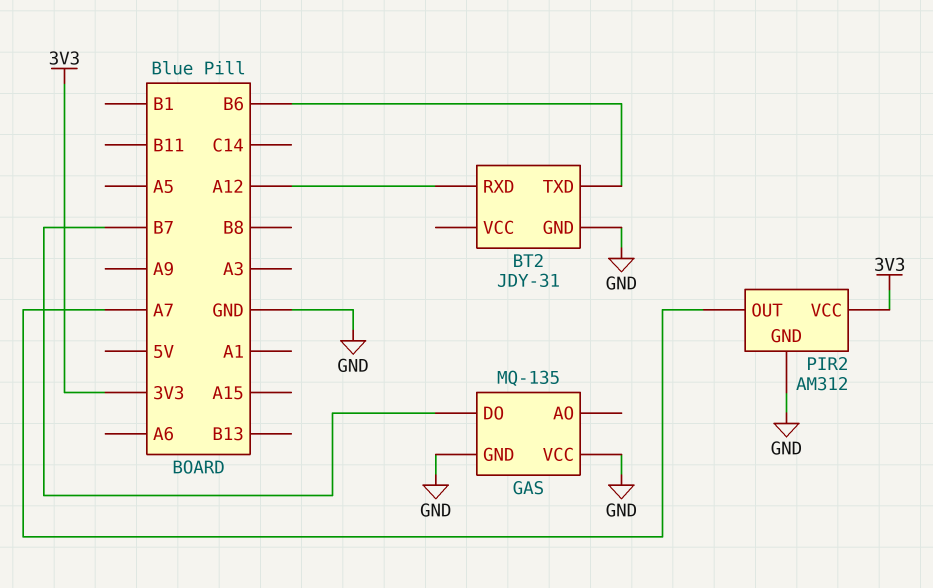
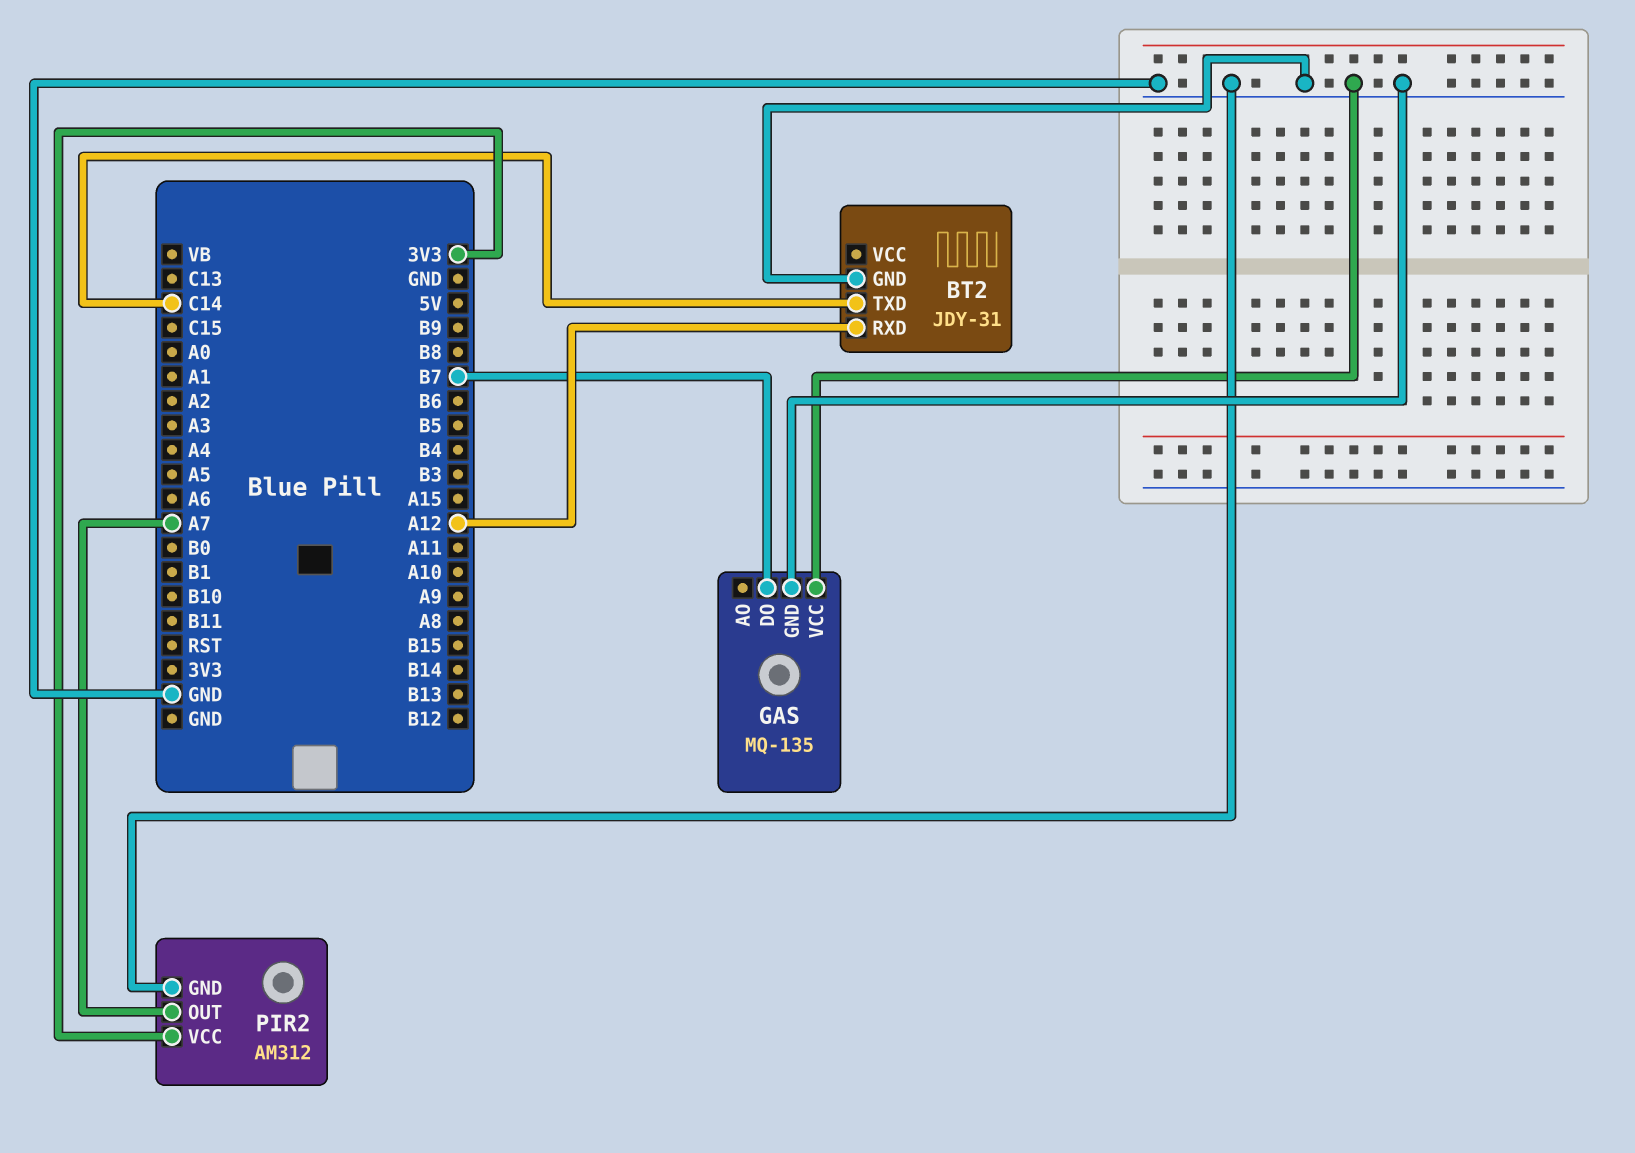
BT2 pin TXD: B6 -> C14

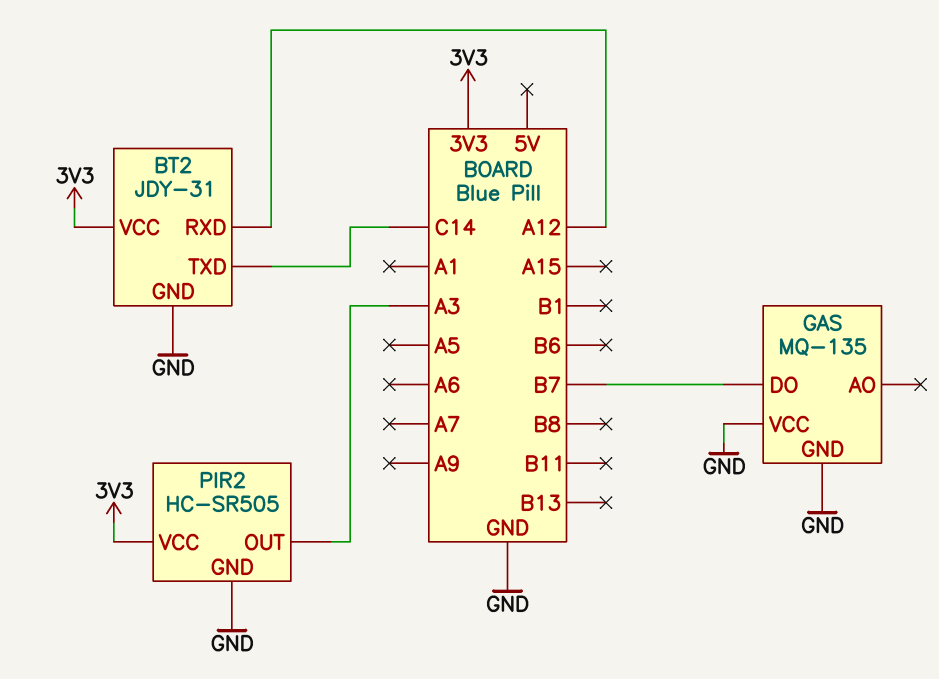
BT2 pin VCC: none -> 3V3
PIR2: AM312 -> HC-SR505
PIR2 pin OUT: A7 -> A3

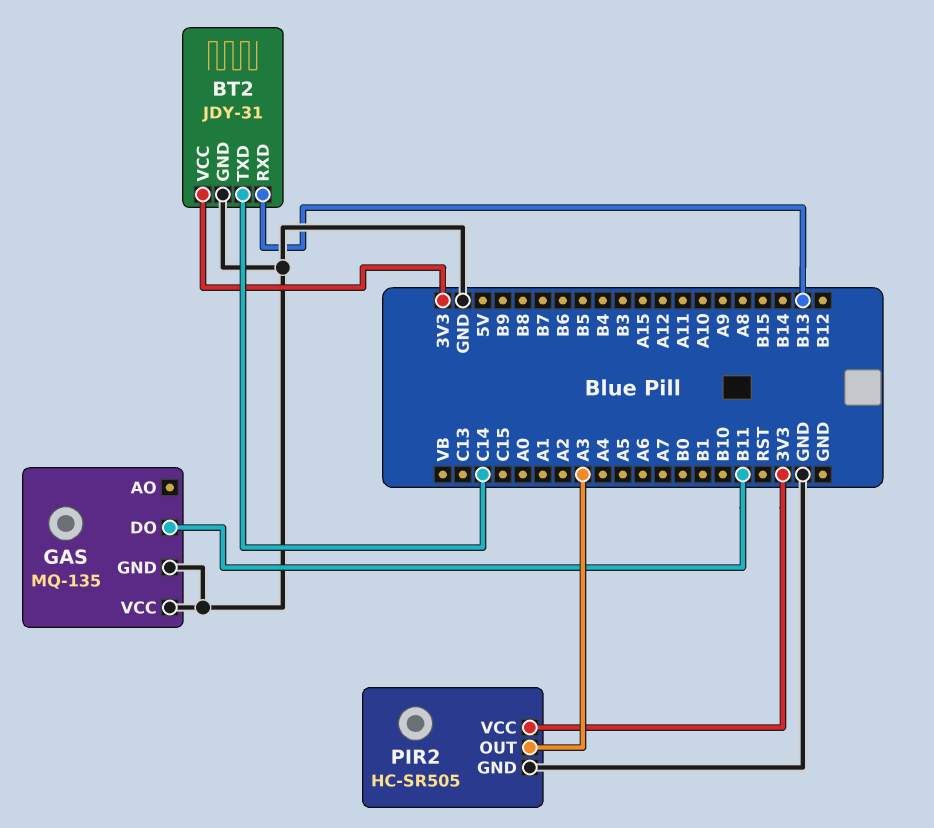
BT2 pin RXD: A12 -> B13
GAS pin DO: B7 -> B11

